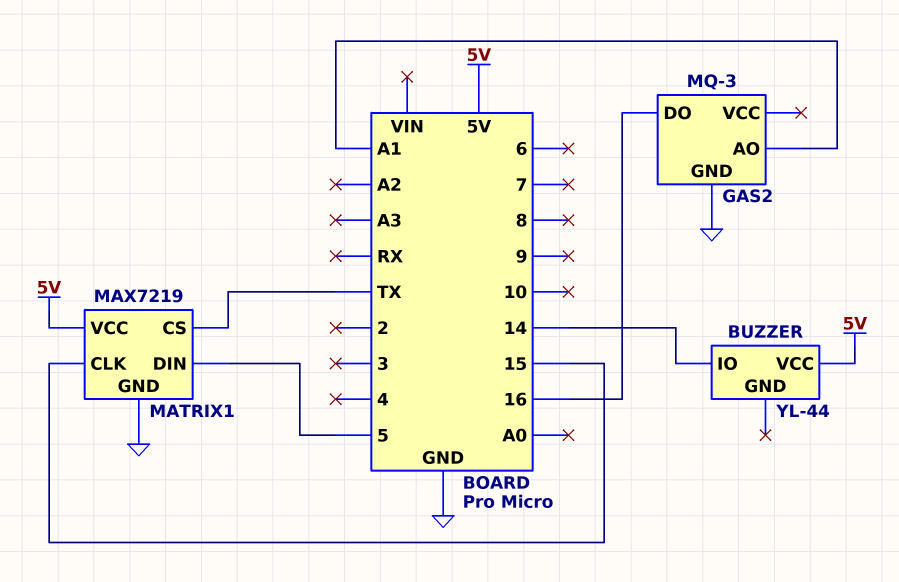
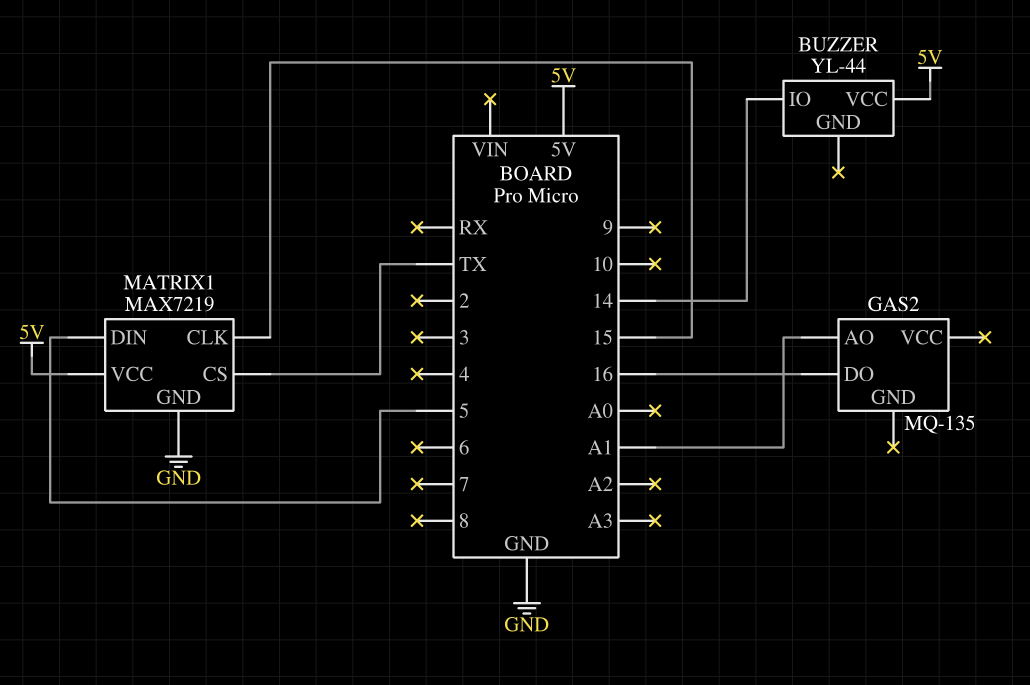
GAS2: MQ-3 -> MQ-135
GAS2 pin GND: GND -> none

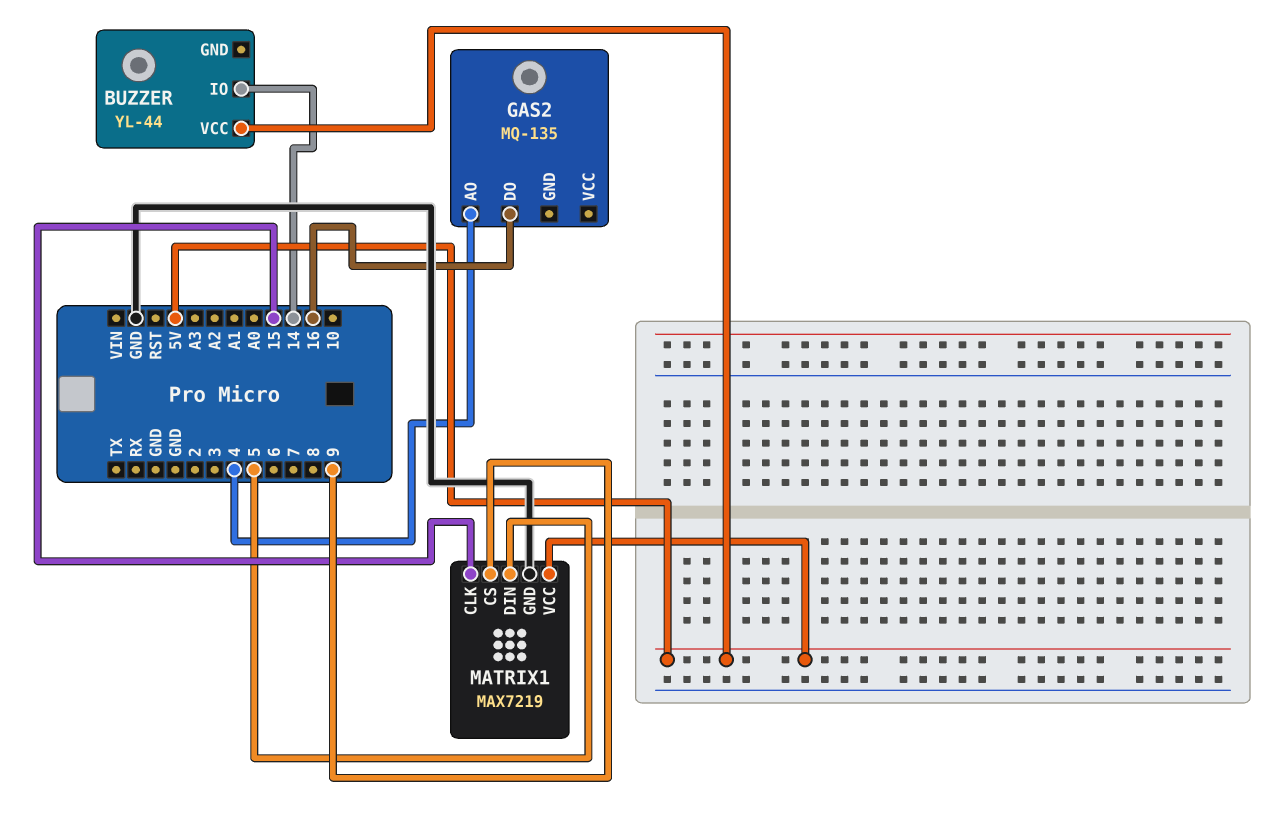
GAS2 pin AO: A1 -> 4
MATRIX1 pin CS: TX -> 9

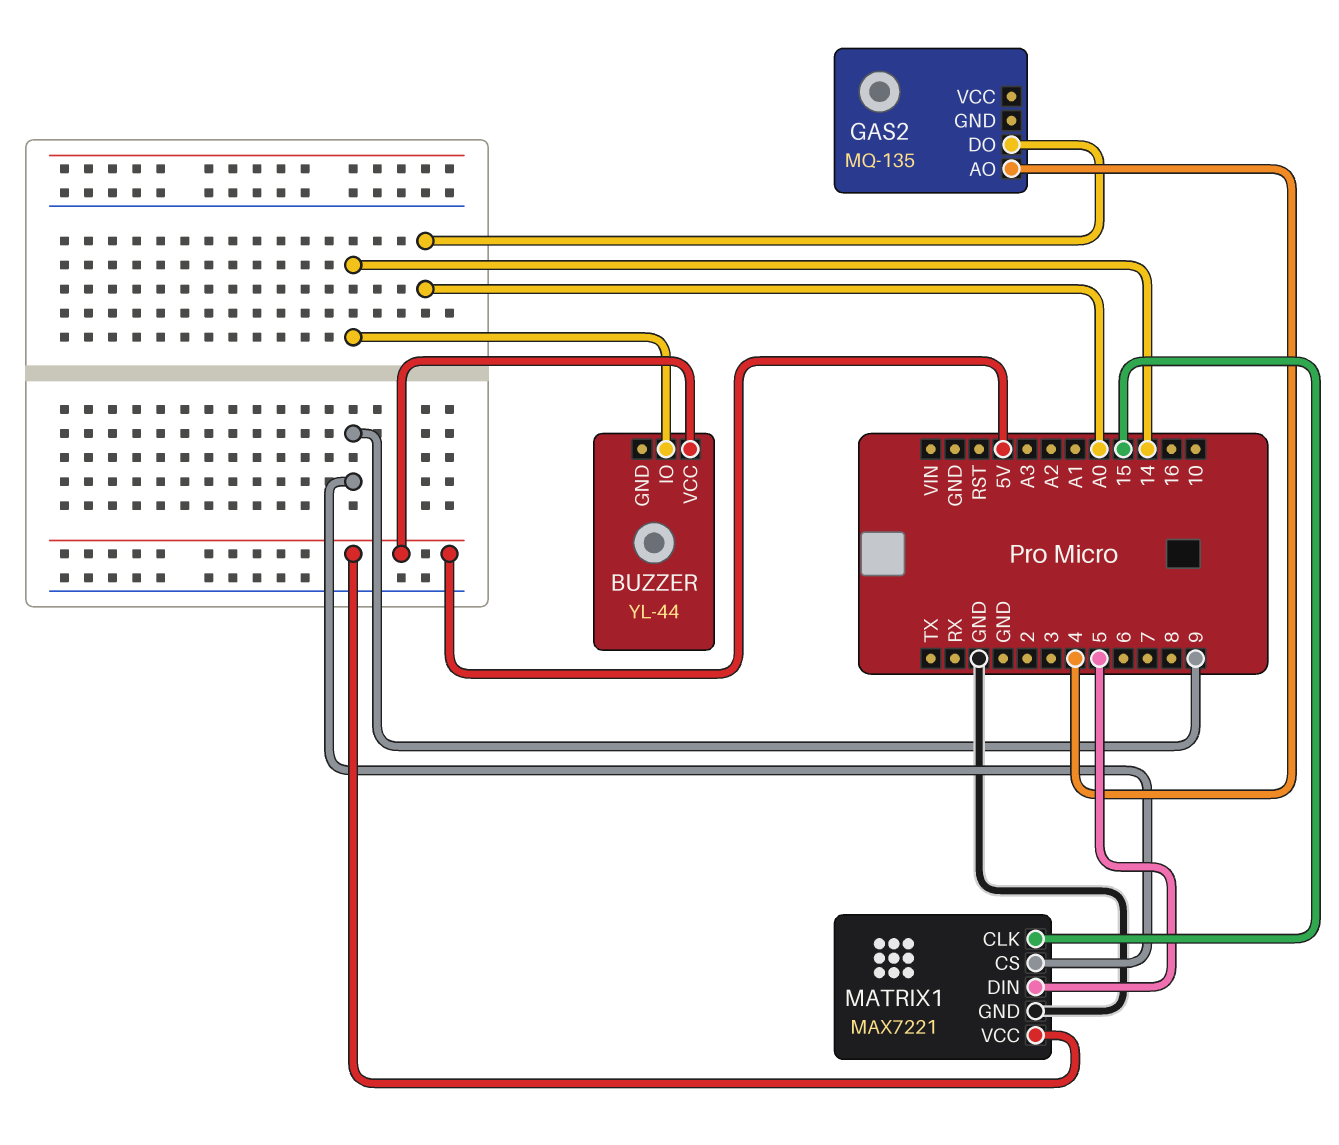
GAS2 pin DO: 16 -> A0
MATRIX1: MAX7219 -> MAX7221

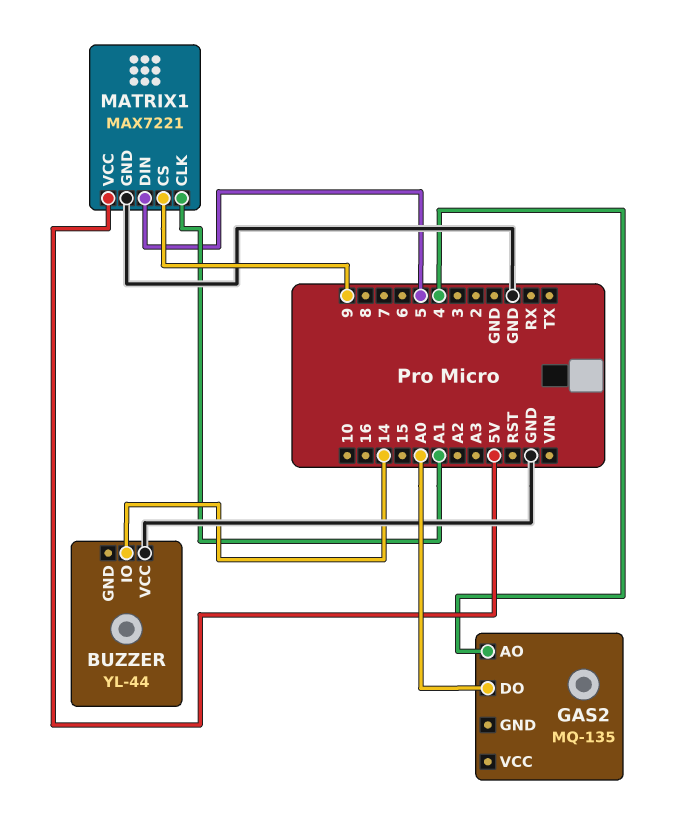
BUZZER pin VCC: 5V -> GND
MATRIX1 pin CLK: 15 -> A1

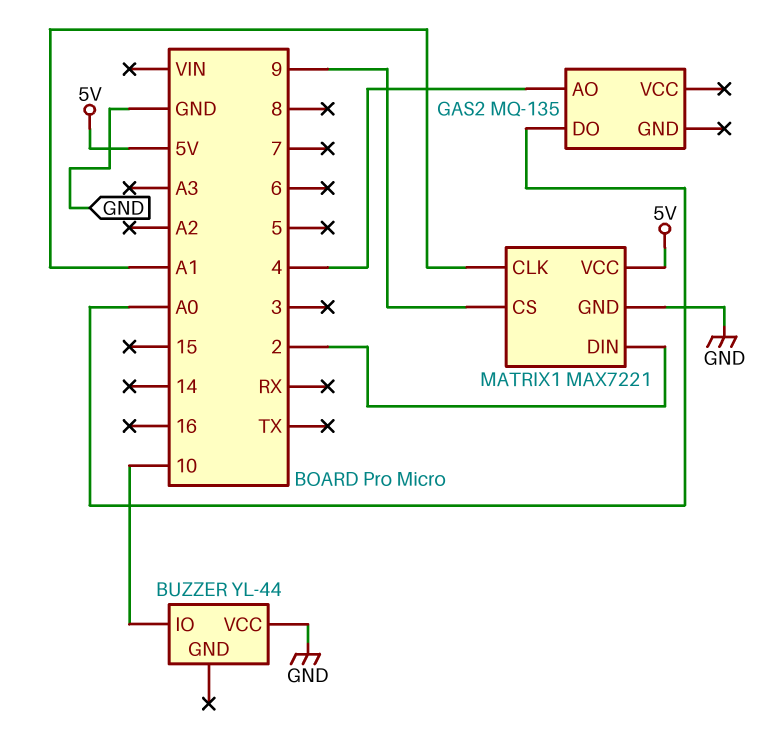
BUZZER pin IO: 14 -> 10
MATRIX1 pin DIN: 5 -> 2

